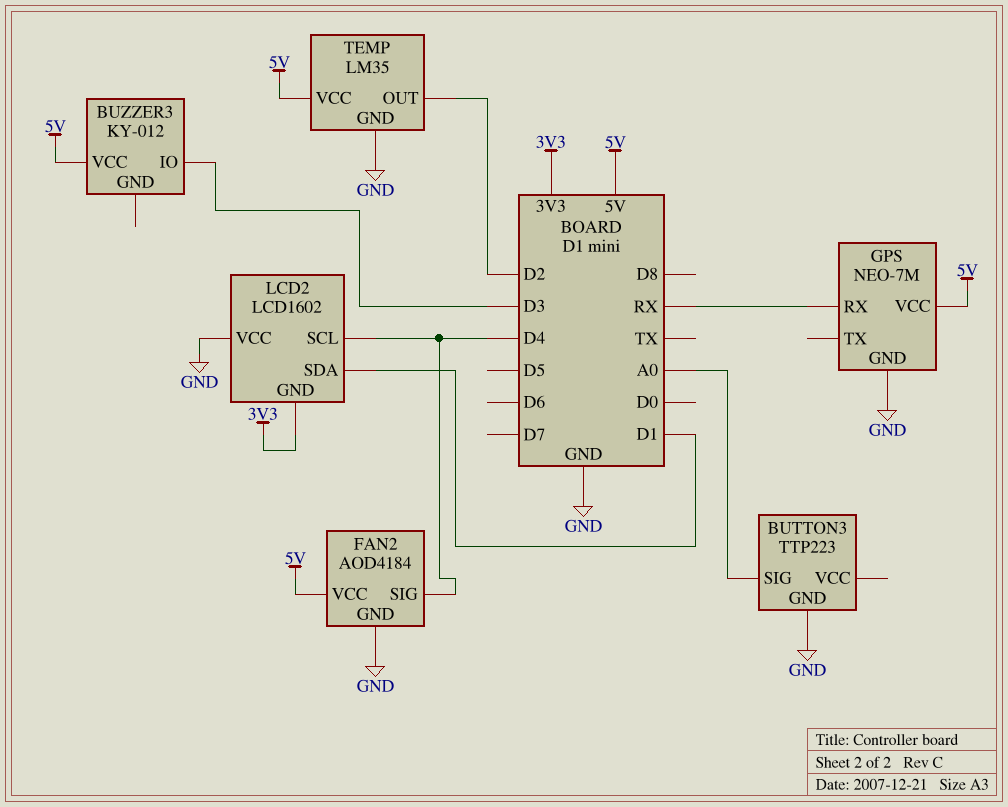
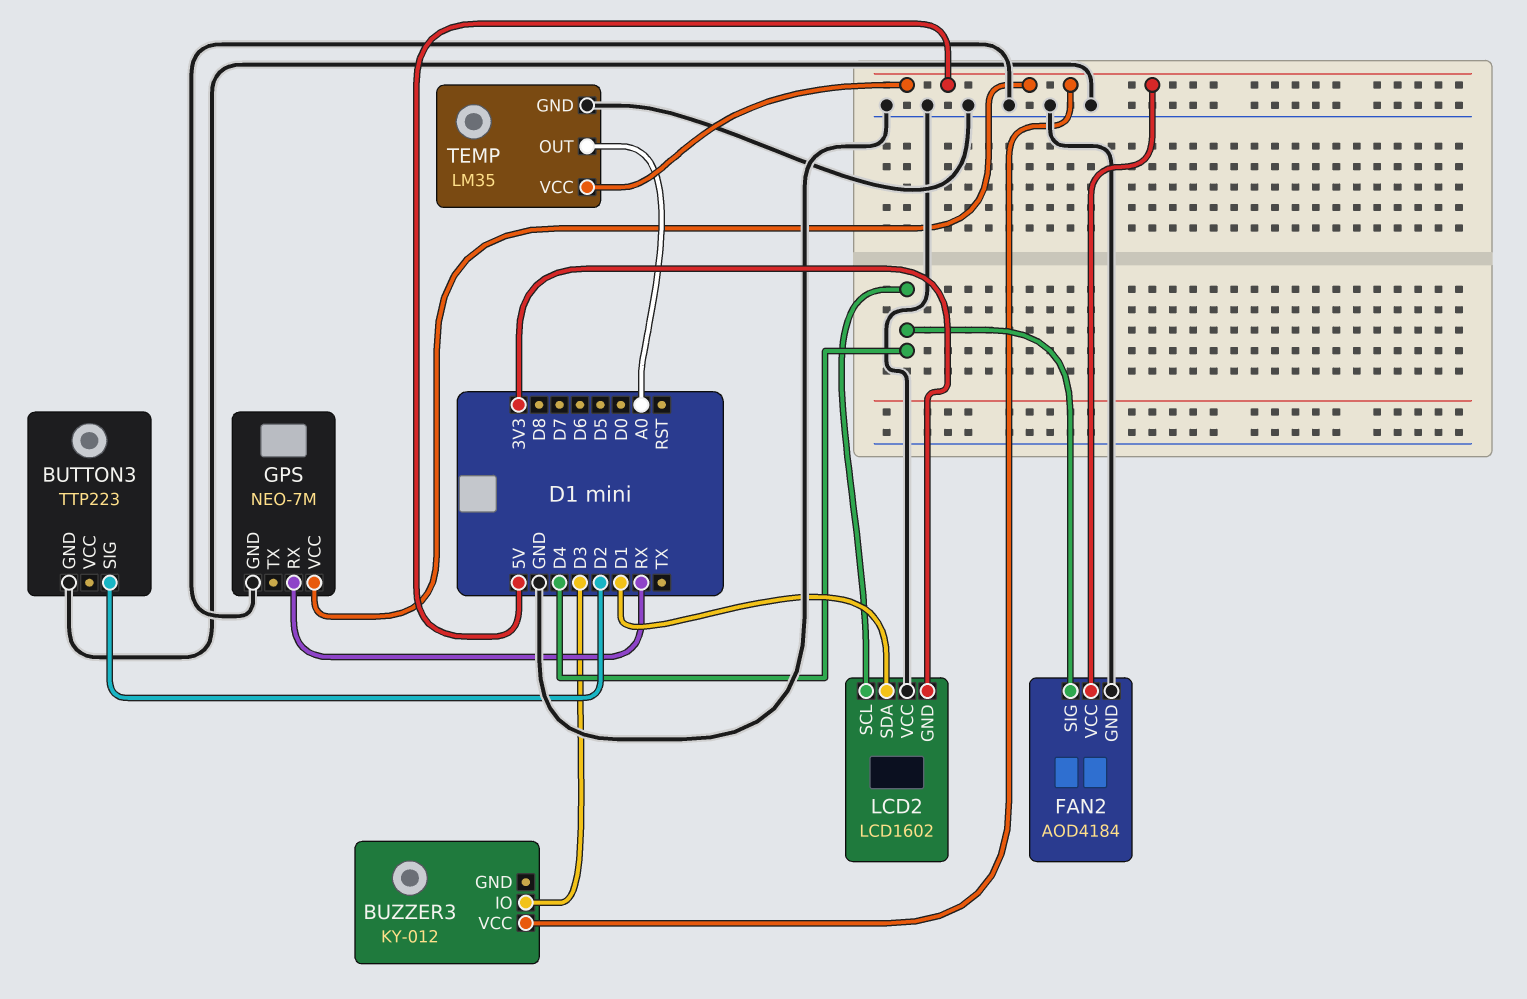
BUTTON3 pin SIG: A0 -> D2
TEMP pin OUT: D2 -> A0

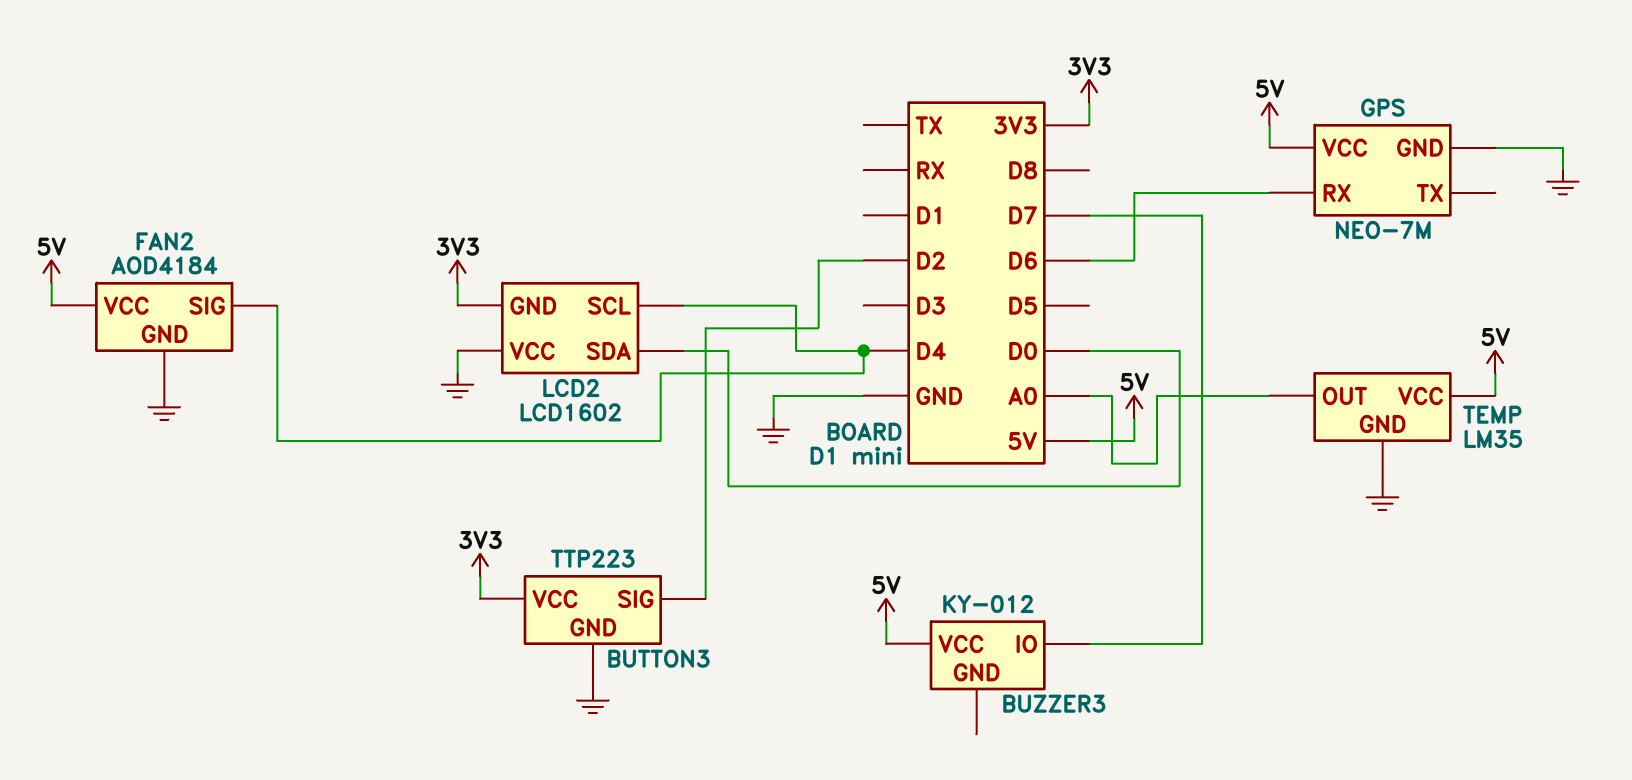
BUTTON3 pin VCC: none -> 3V3
BUZZER3 pin IO: D3 -> D7
GPS pin RX: RX -> D6
LCD2 pin SDA: D1 -> D0

